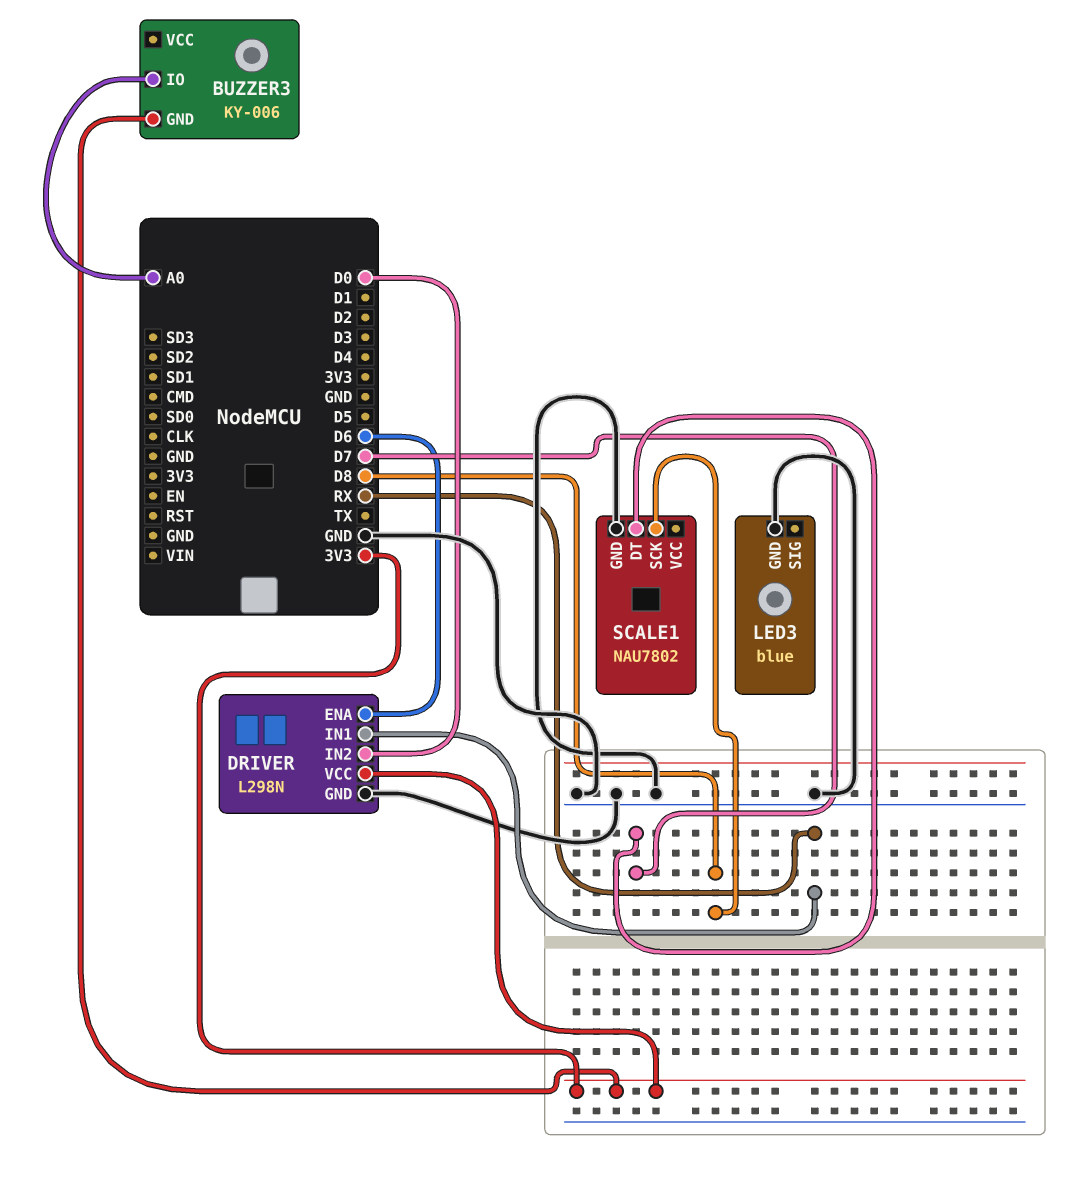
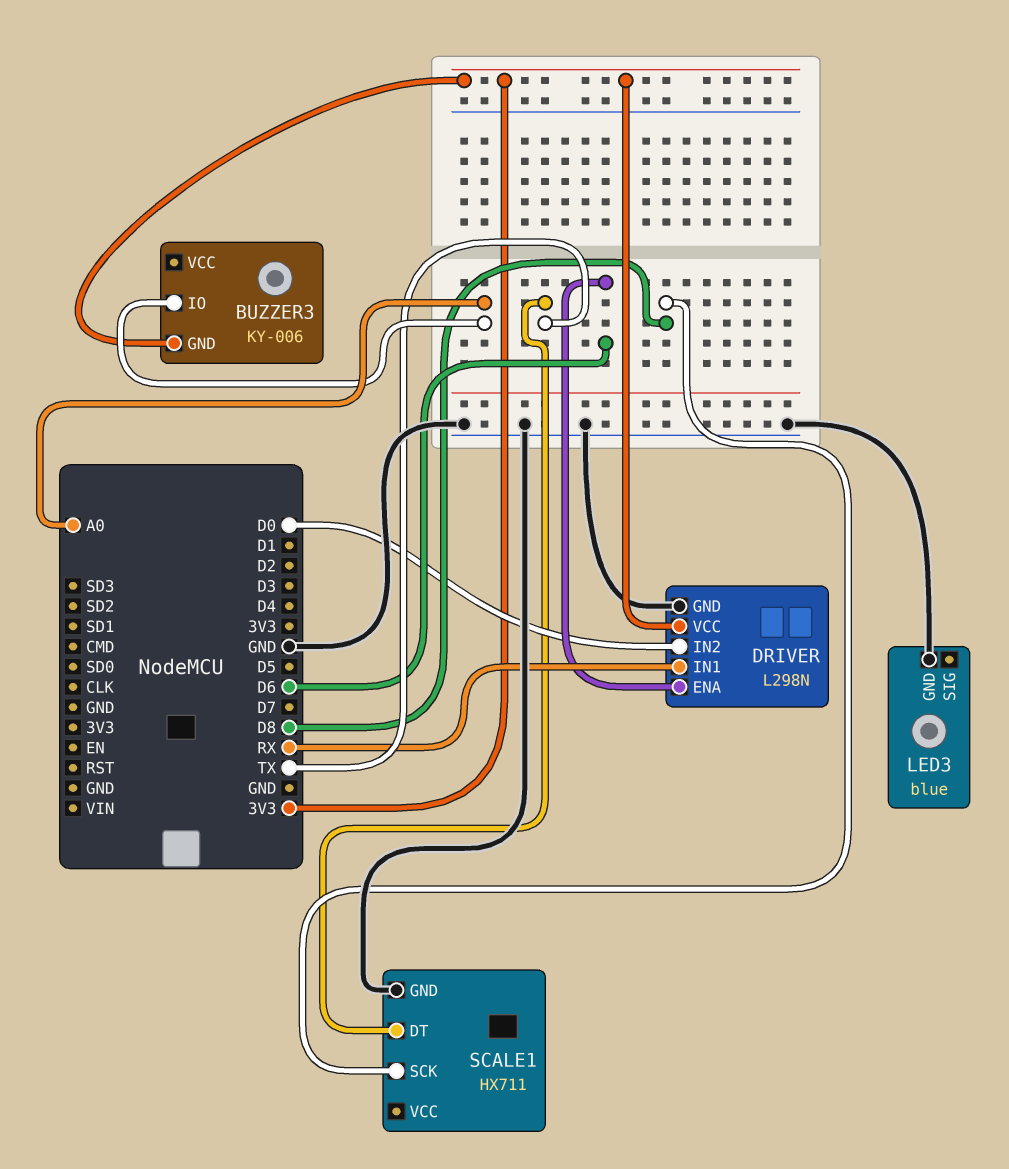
SCALE1: NAU7802 -> HX711
SCALE1 pin DT: D7 -> TX

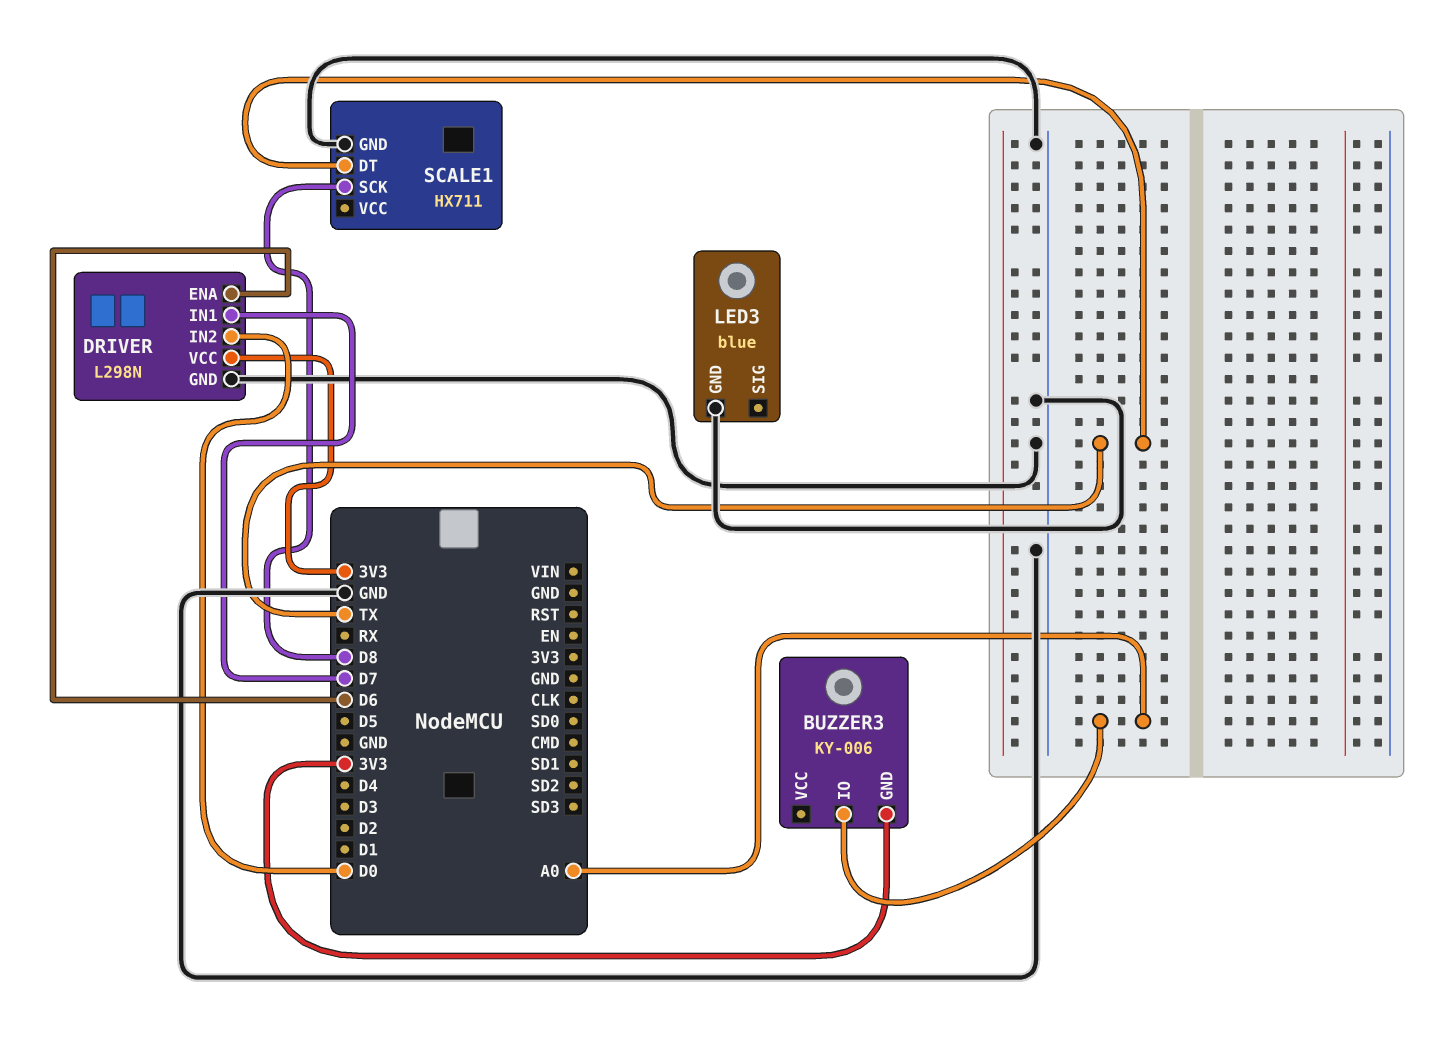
DRIVER pin IN1: RX -> D7

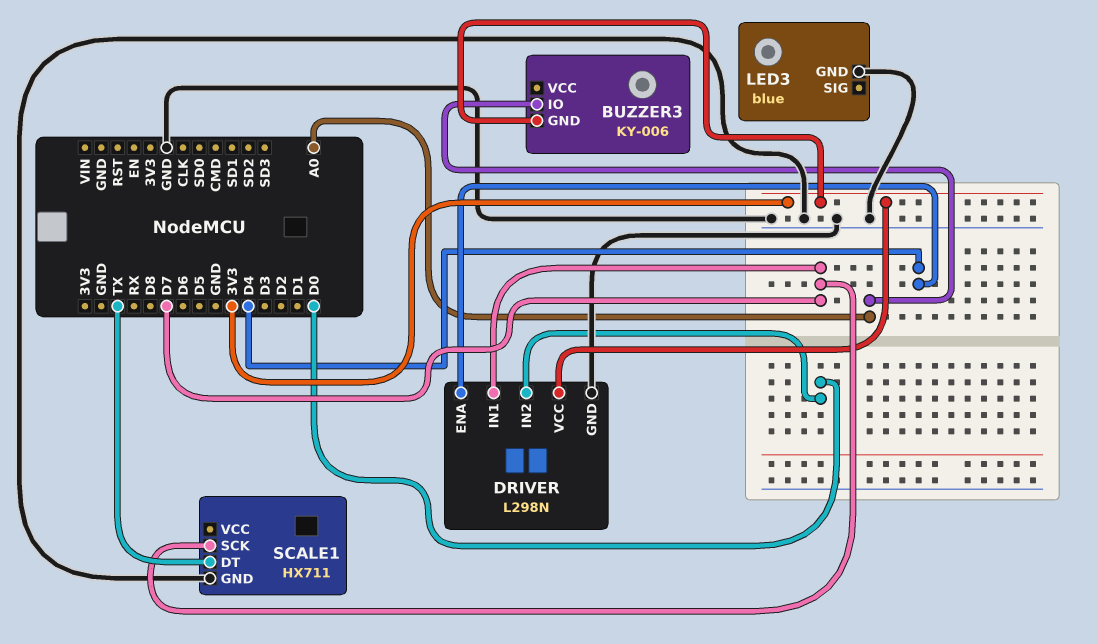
DRIVER pin ENA: D6 -> D4
SCALE1 pin SCK: D8 -> D7

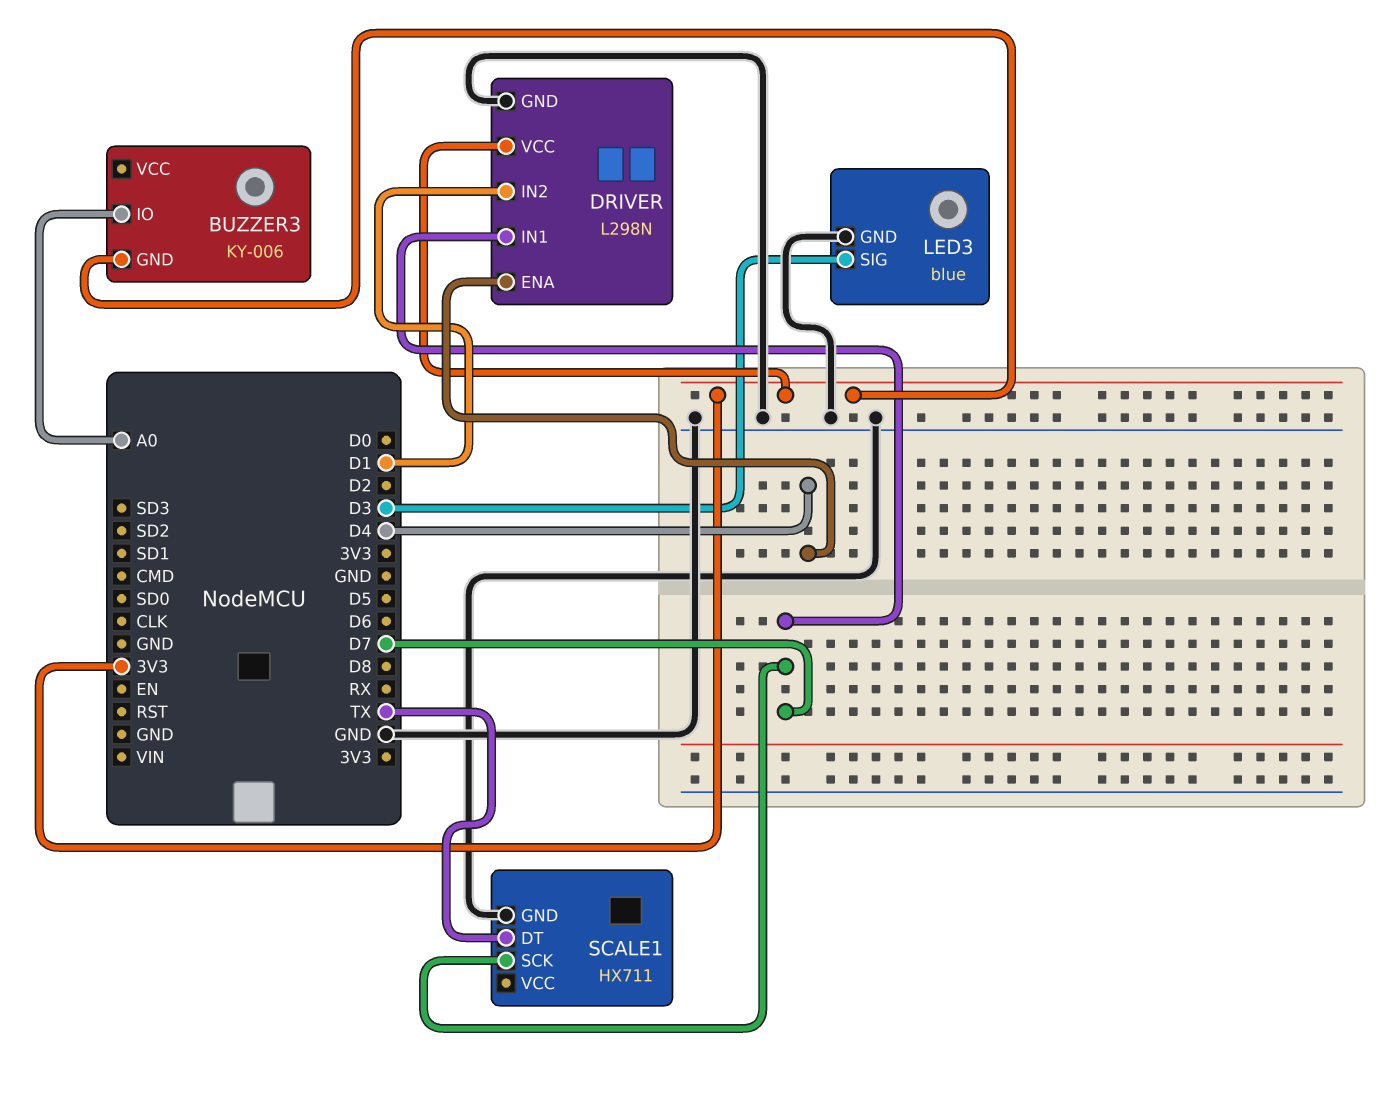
DRIVER pin IN2: D0 -> D1
LED3 pin SIG: none -> D3

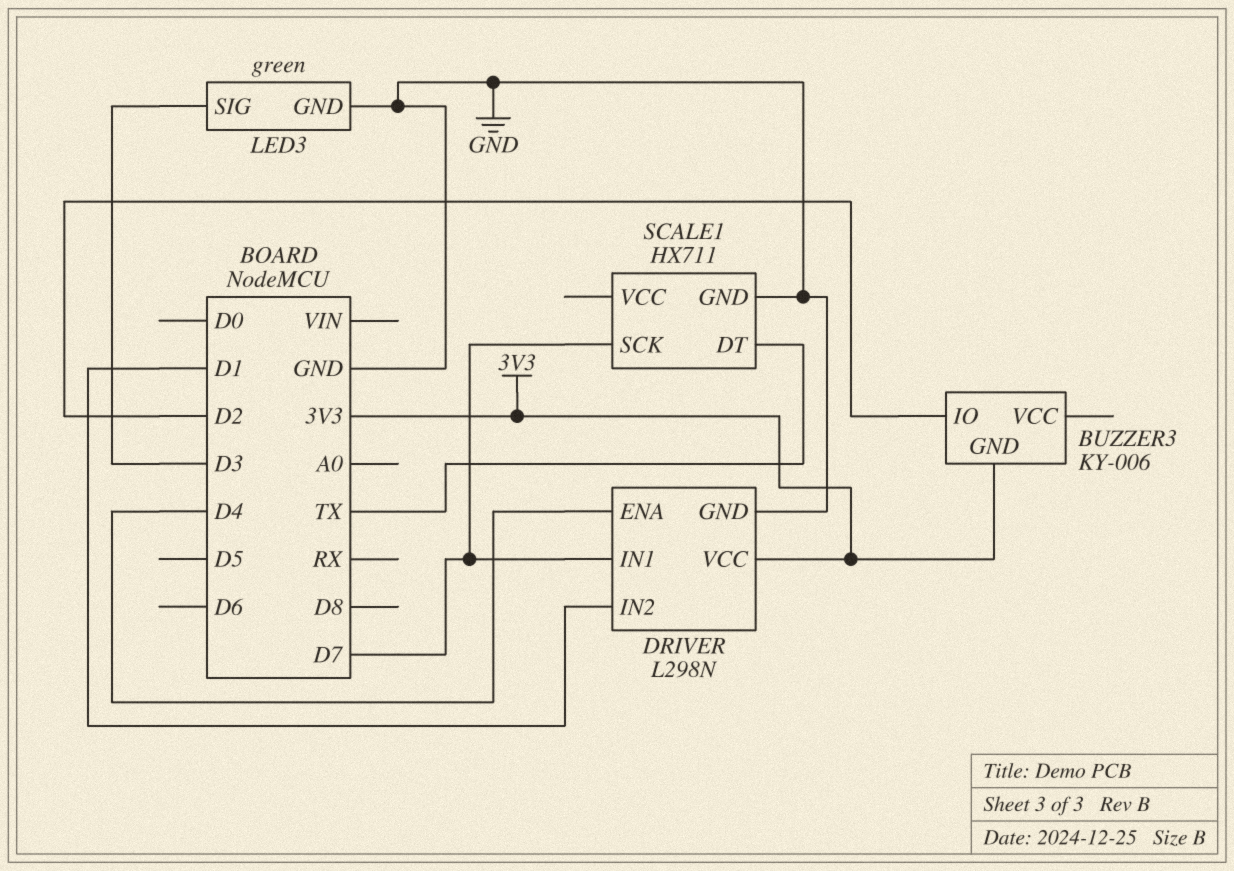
BUZZER3 pin IO: A0 -> D2
LED3: blue -> green

